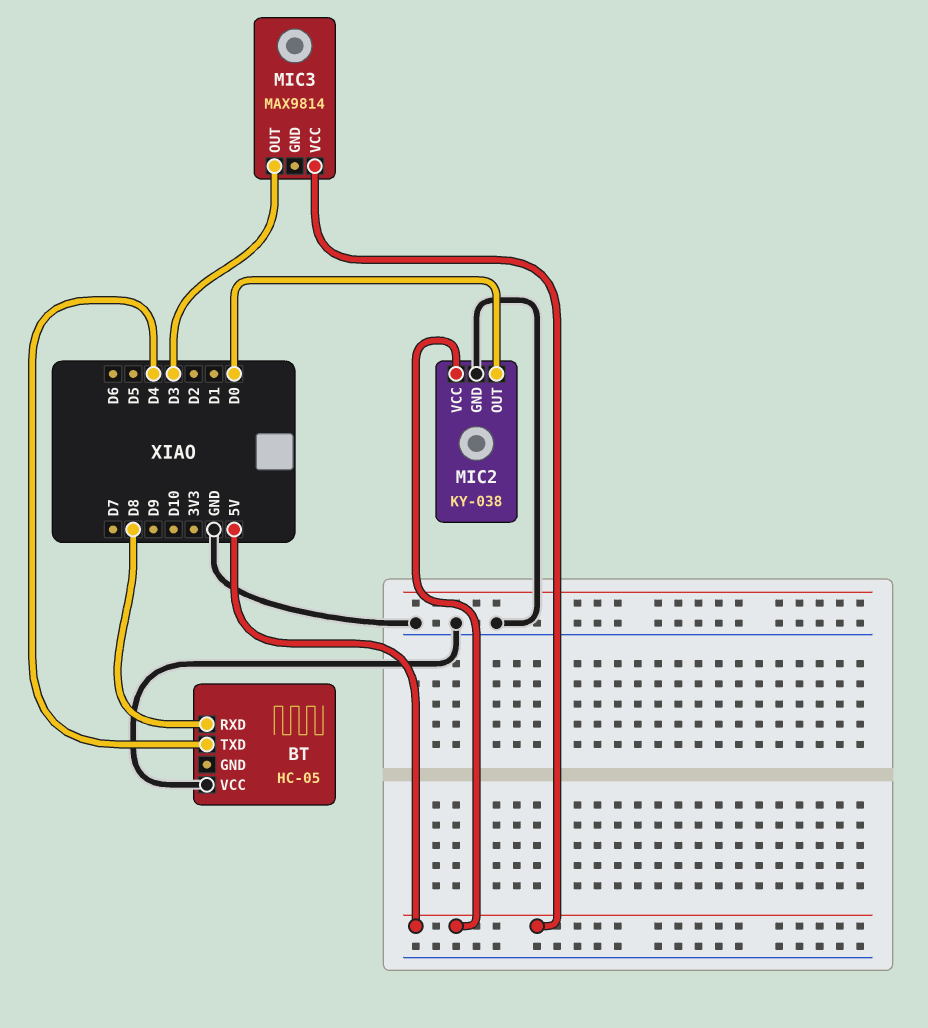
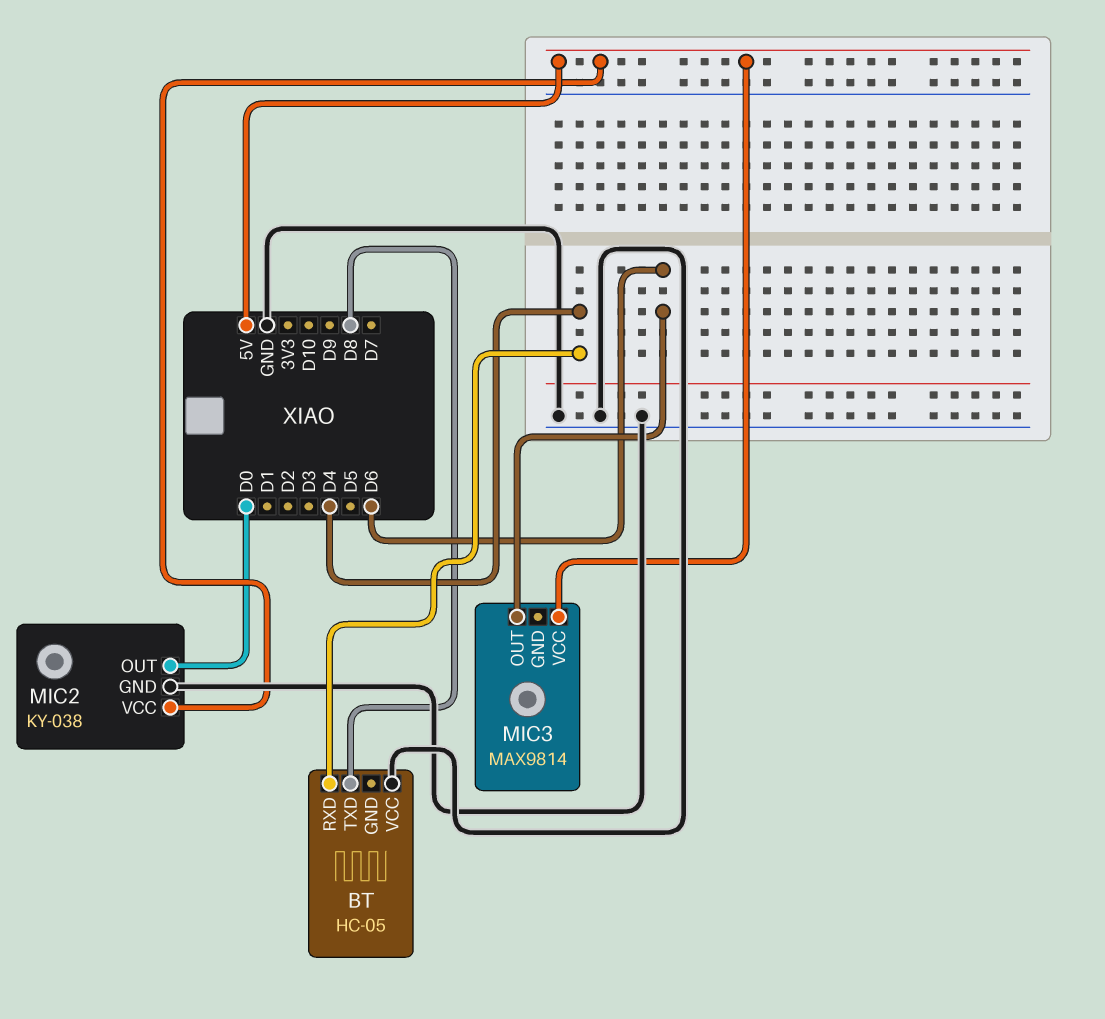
BT pin RXD: D8 -> D4
BT pin TXD: D4 -> D8
MIC3 pin OUT: D3 -> D6

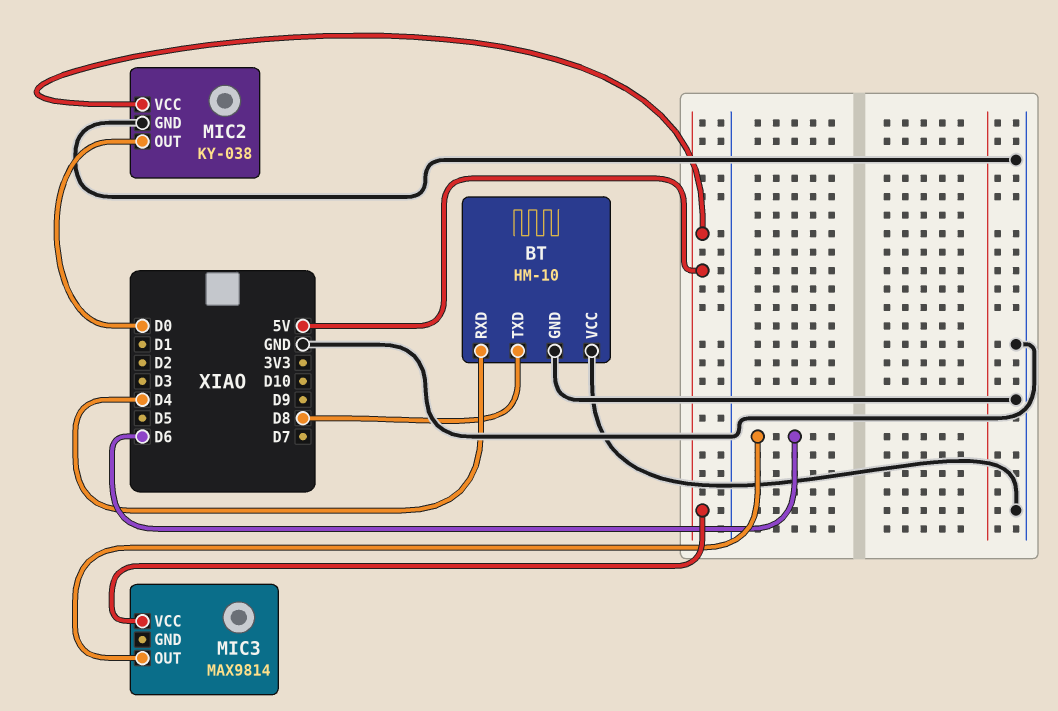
BT: HC-05 -> HM-10
BT pin GND: none -> GND

